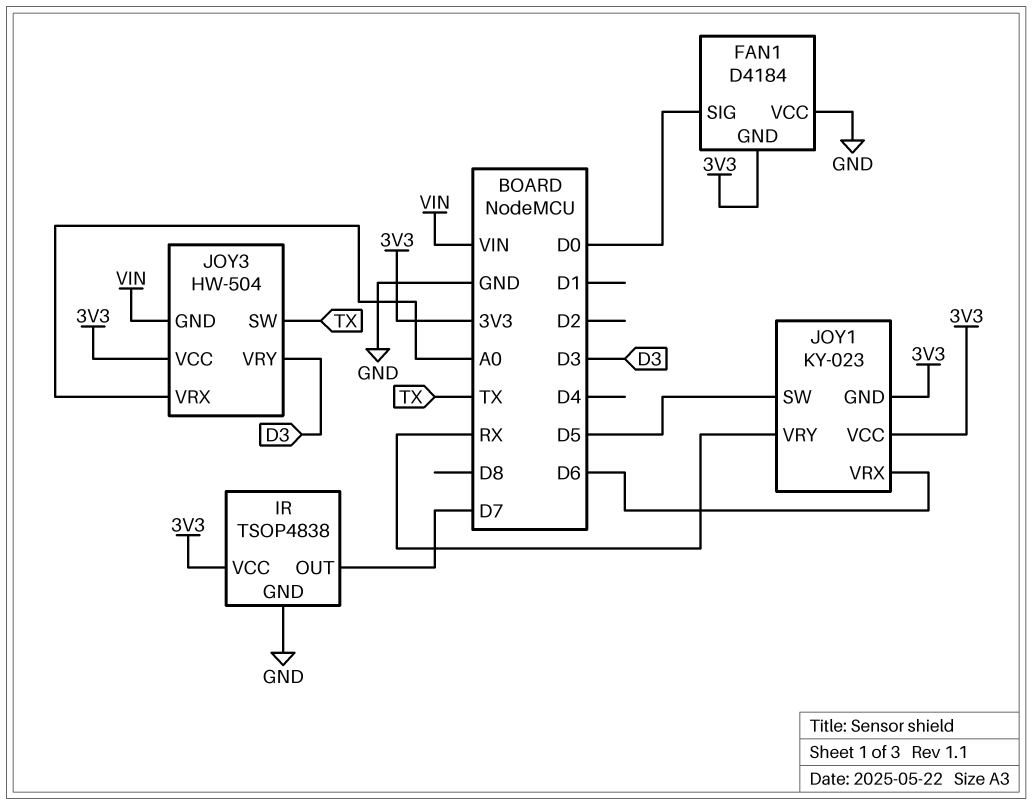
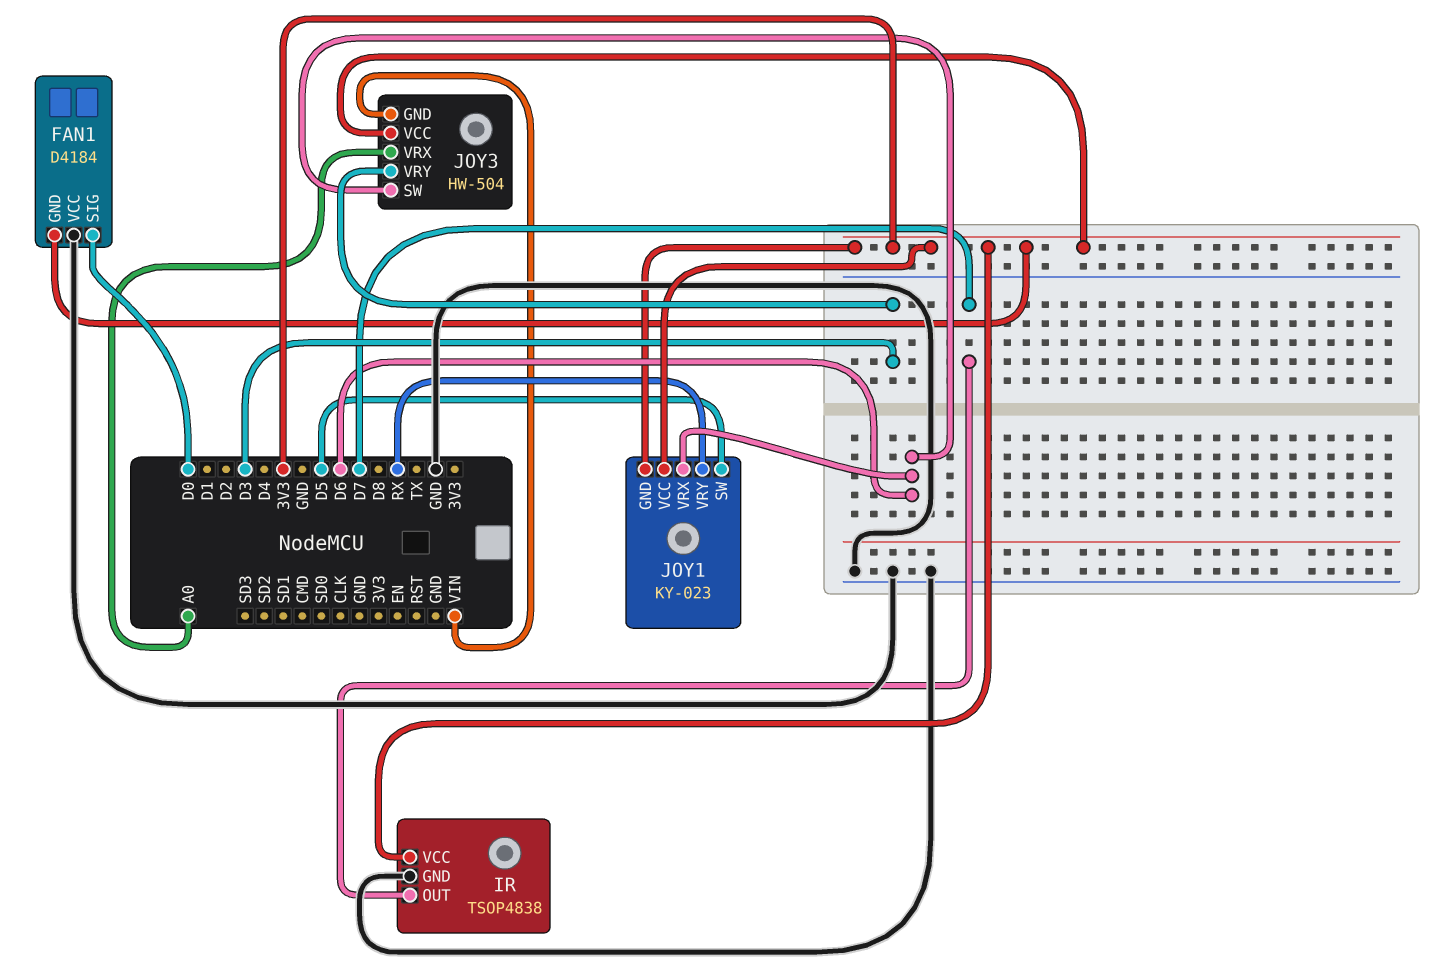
JOY3 pin SW: TX -> D6

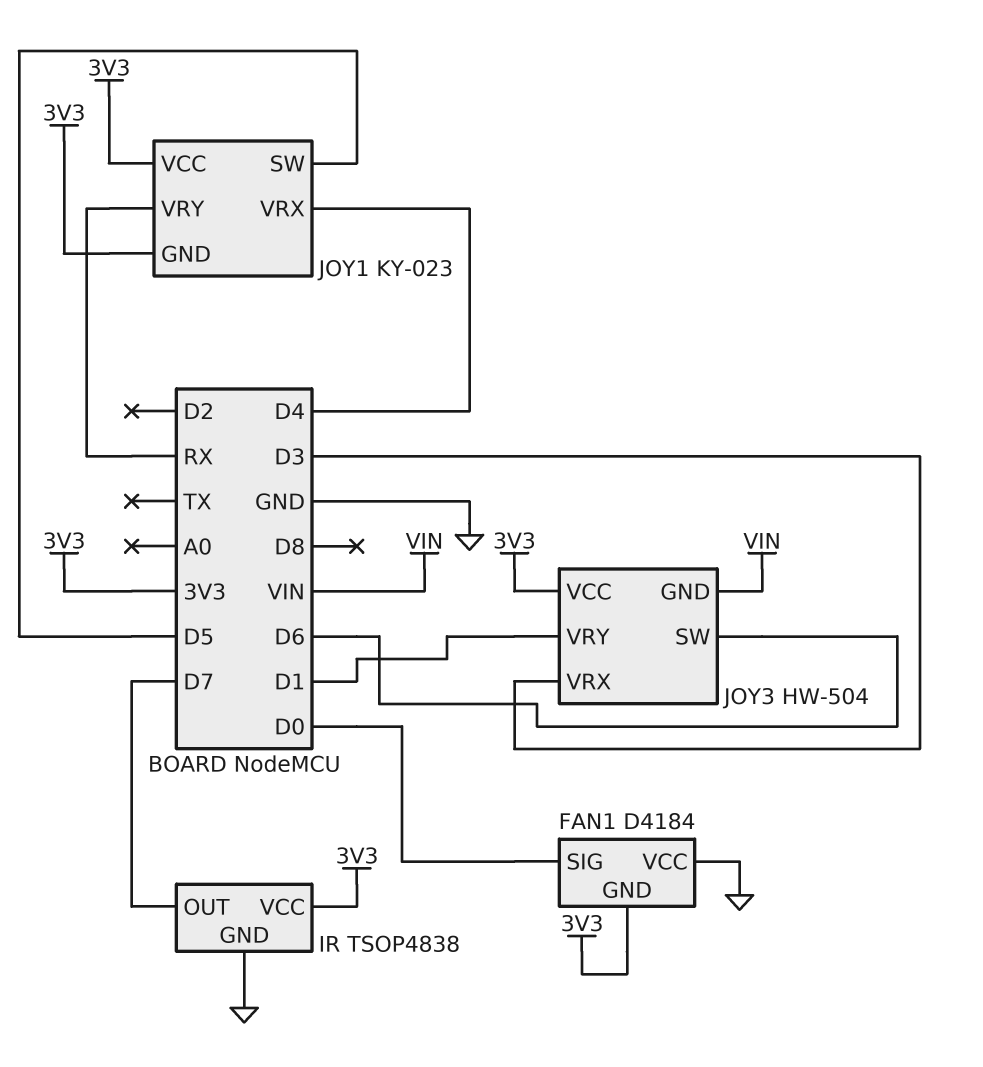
JOY1 pin VRX: D6 -> D4
JOY3 pin VRX: A0 -> D3
JOY3 pin VRY: D3 -> D1

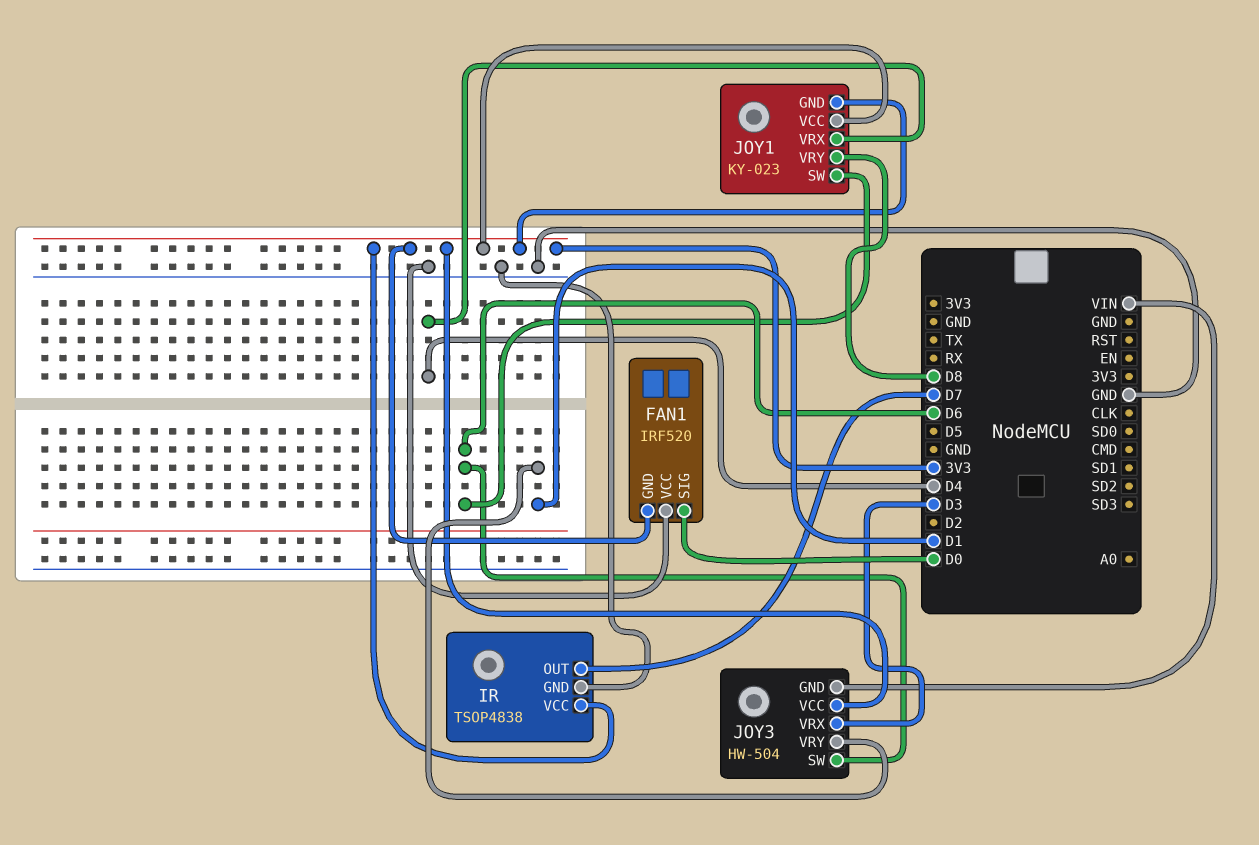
FAN1: D4184 -> IRF520
JOY1 pin SW: D5 -> D6
JOY1 pin VRY: RX -> D8

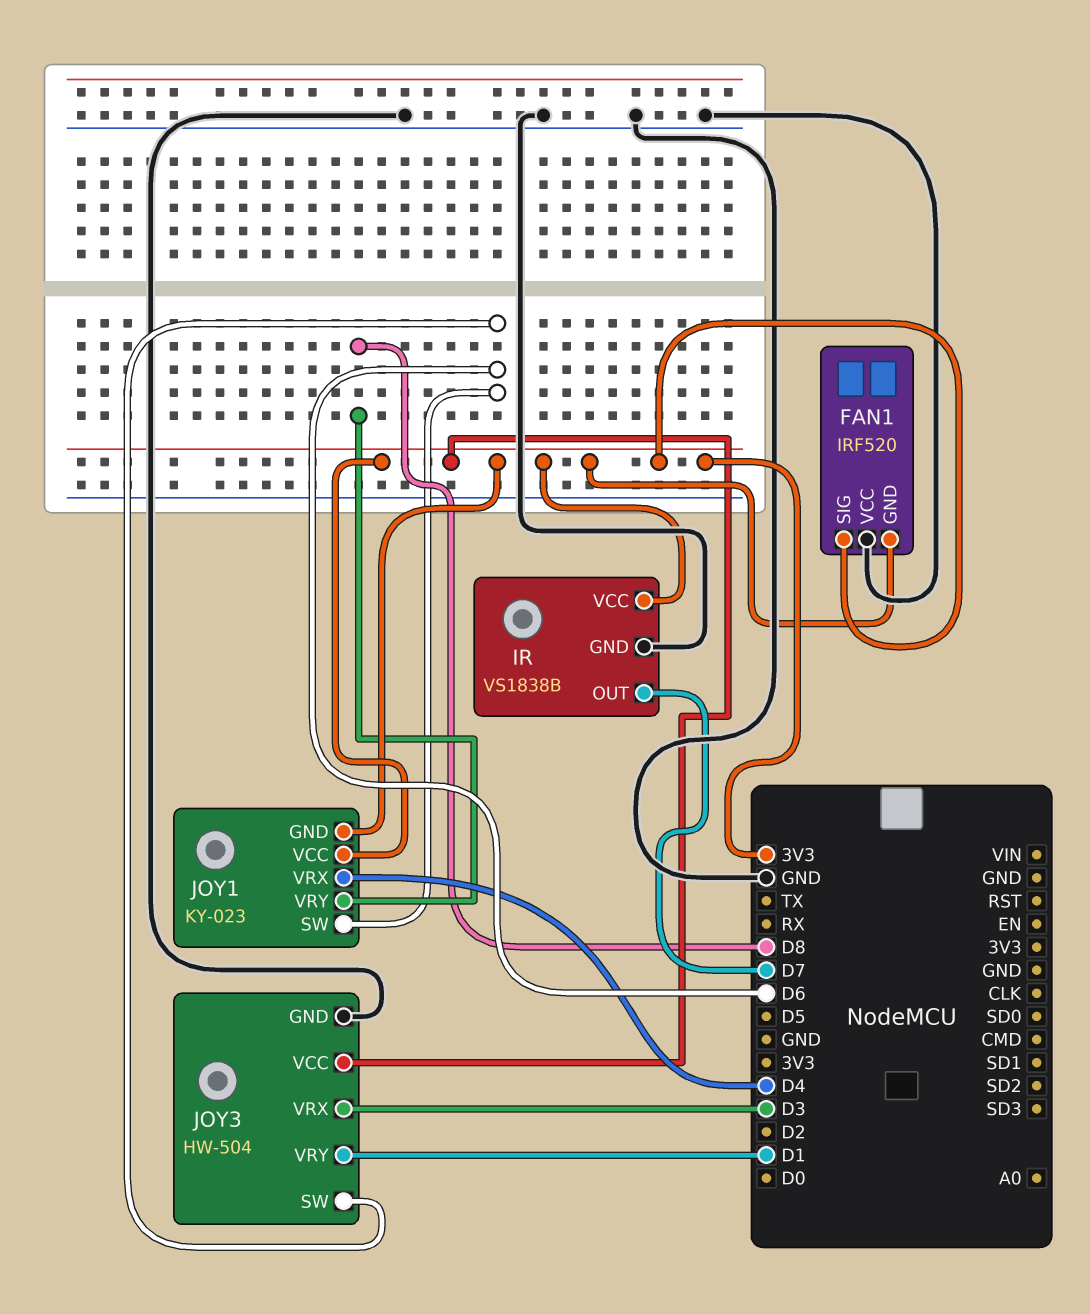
FAN1 pin SIG: D0 -> 3V3
IR: TSOP4838 -> VS1838B
JOY3 pin GND: VIN -> GND

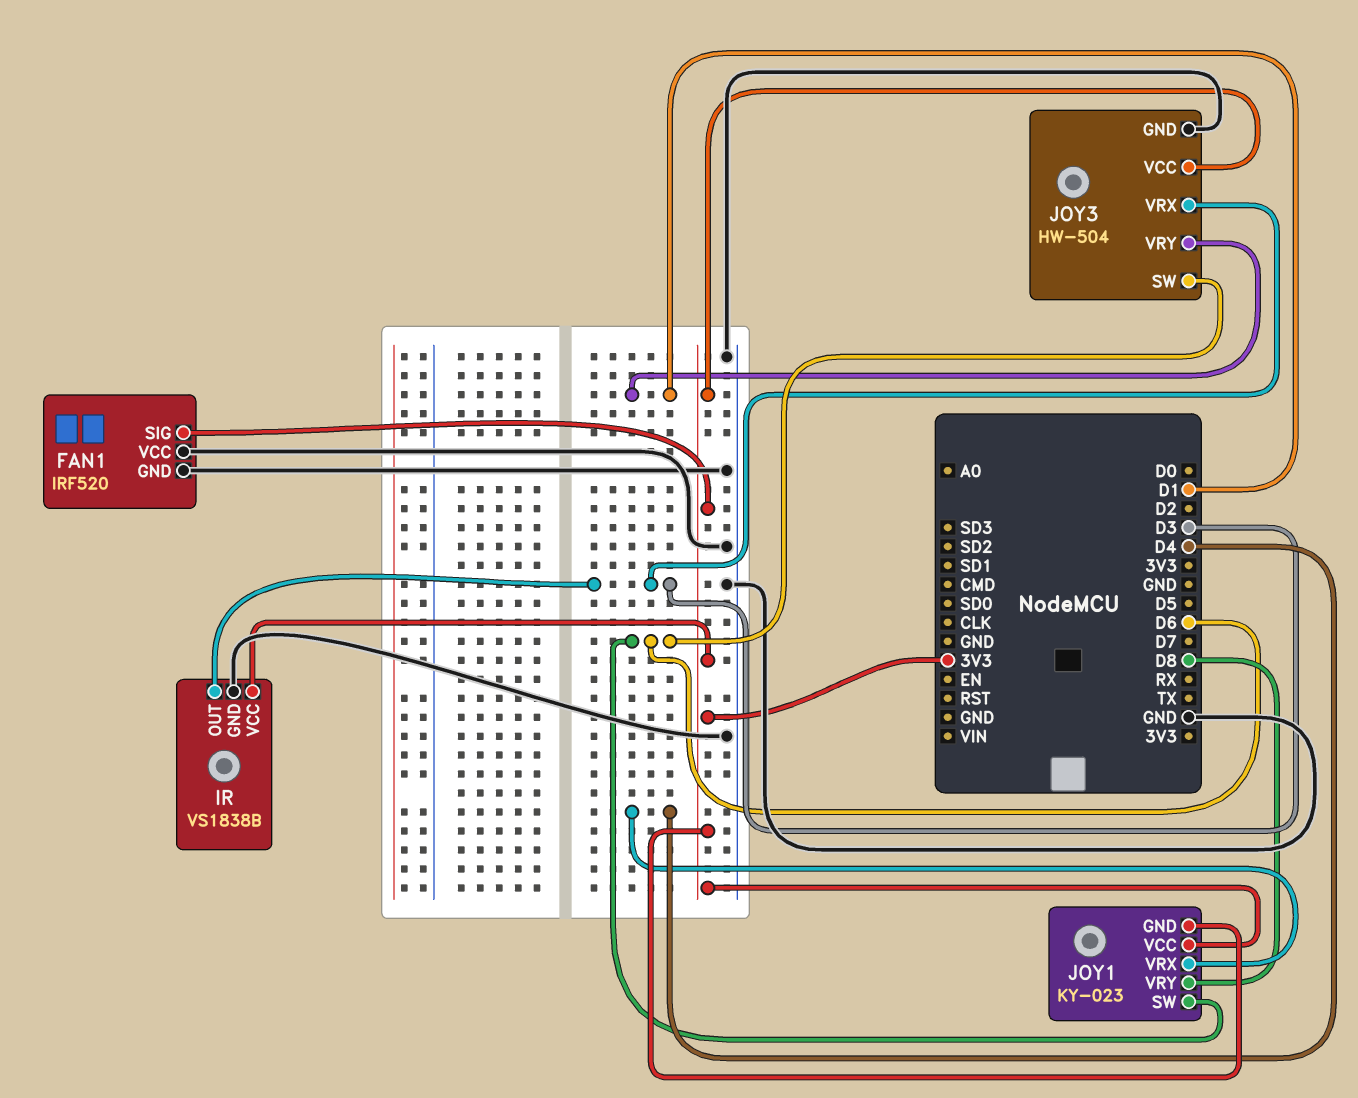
FAN1 pin GND: 3V3 -> GND
IR pin OUT: D7 -> D3

